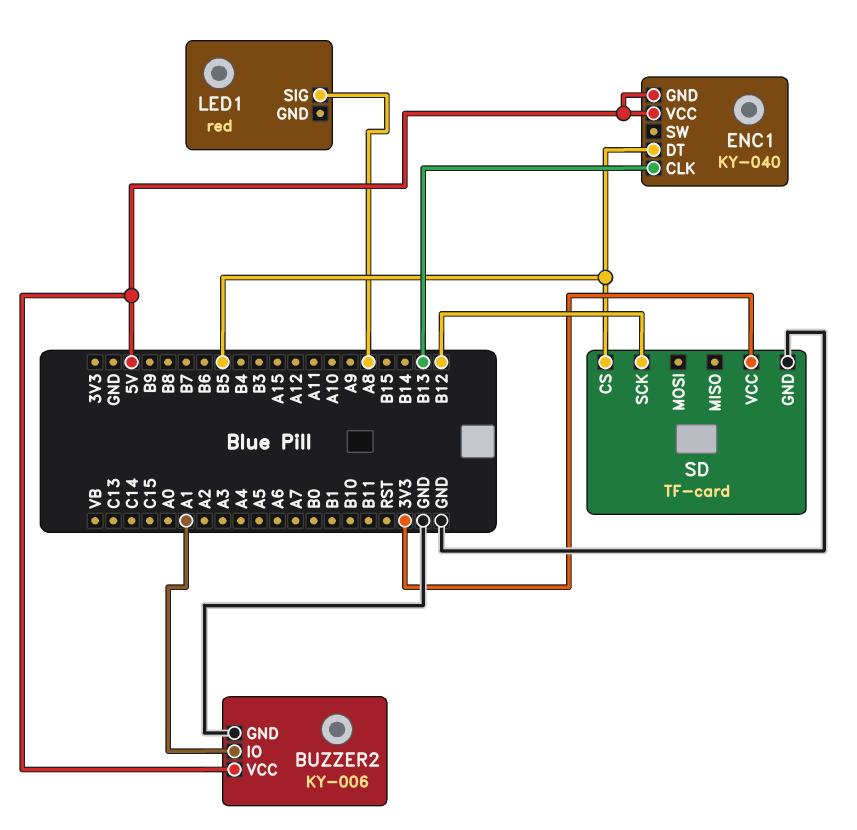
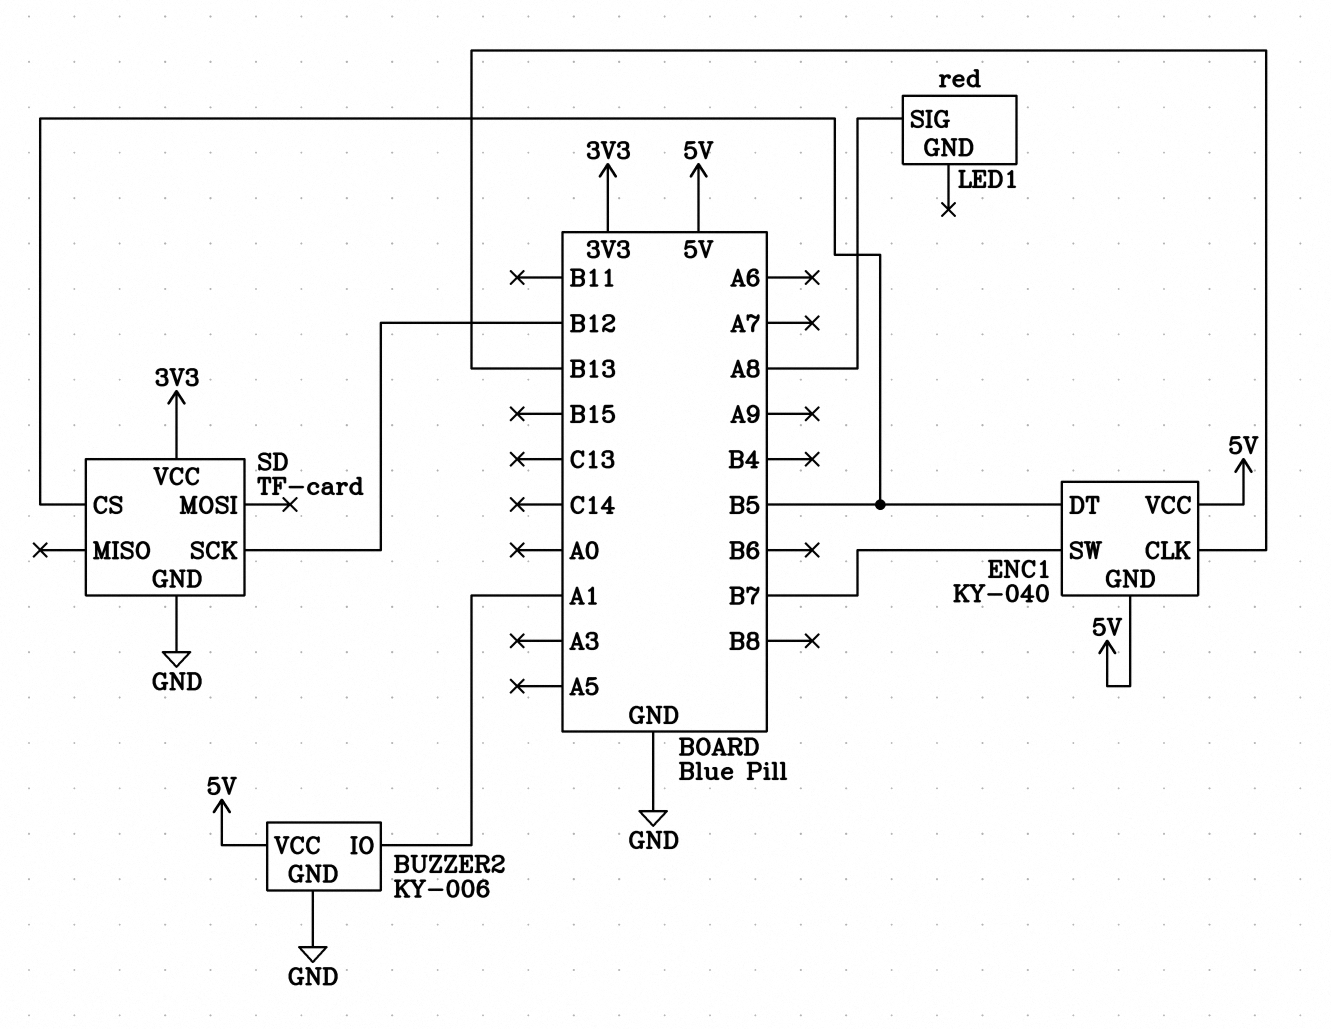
ENC1 pin SW: none -> B7

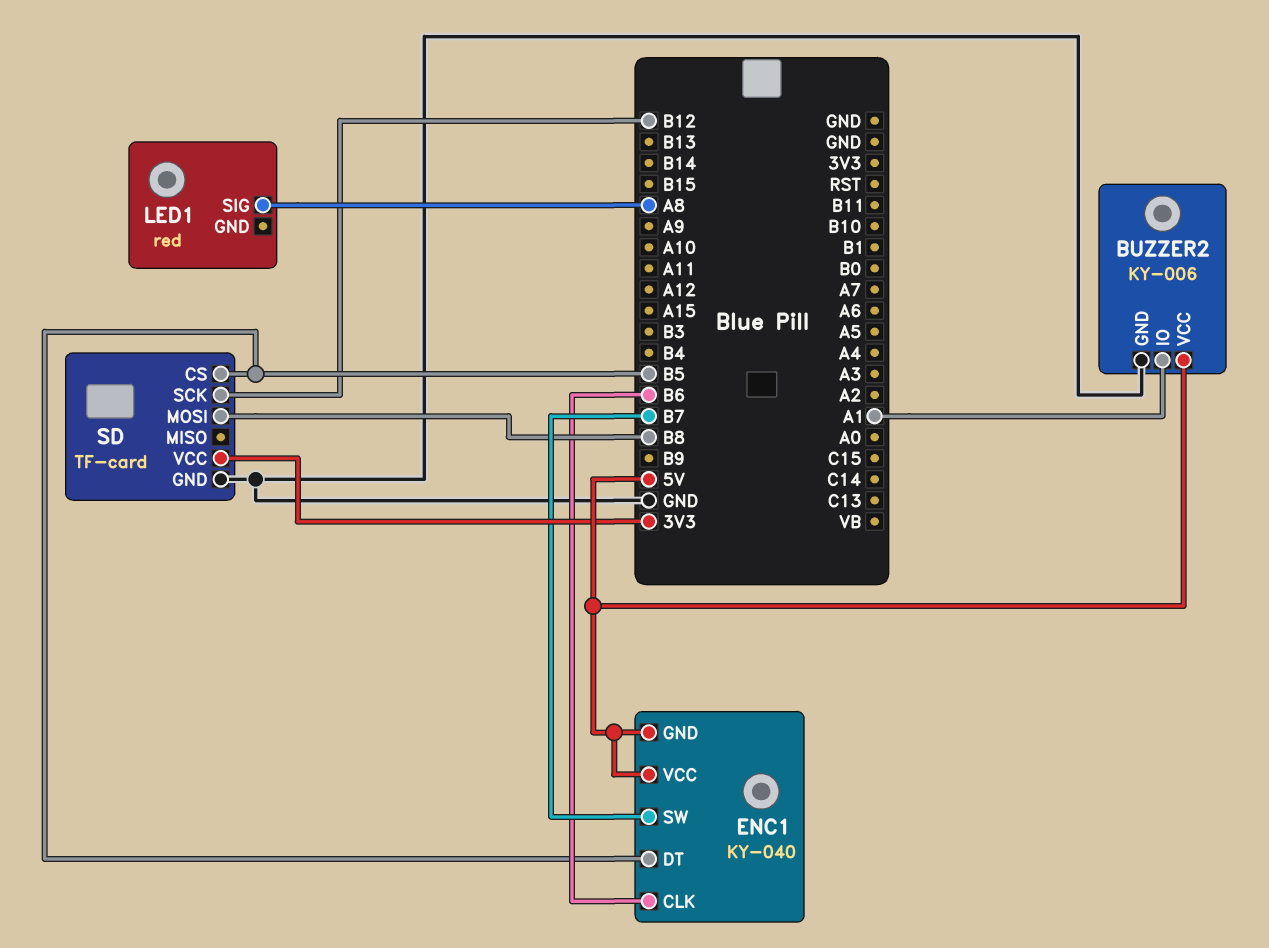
ENC1 pin CLK: B13 -> B6
SD pin MOSI: none -> B8

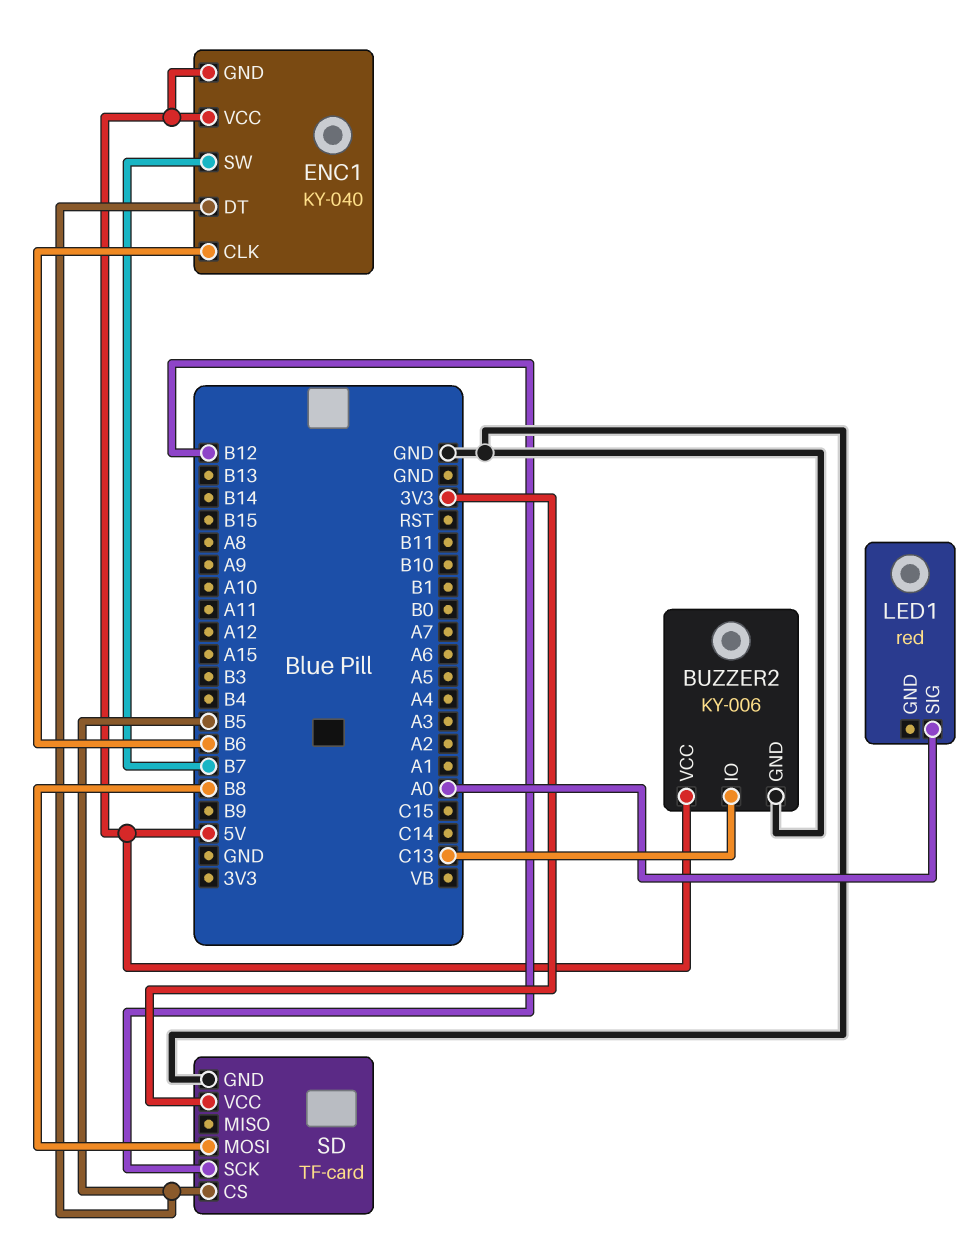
BUZZER2 pin IO: A1 -> C13
LED1 pin SIG: A8 -> A0

